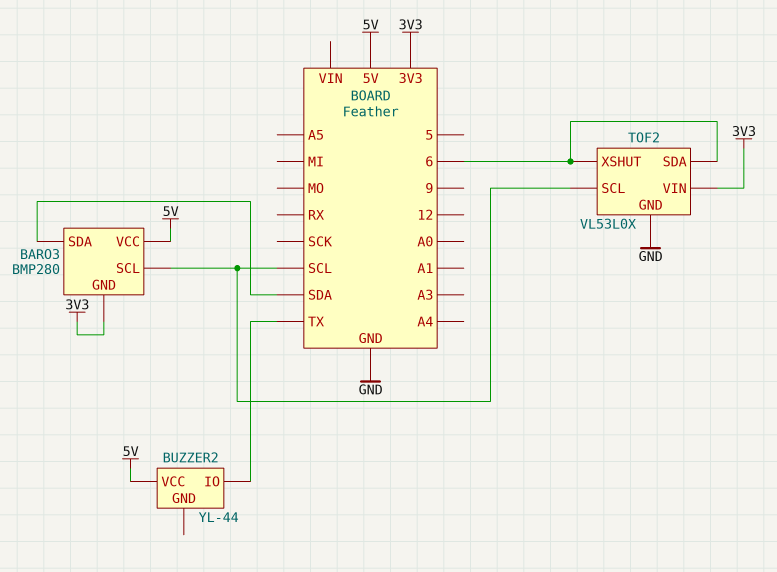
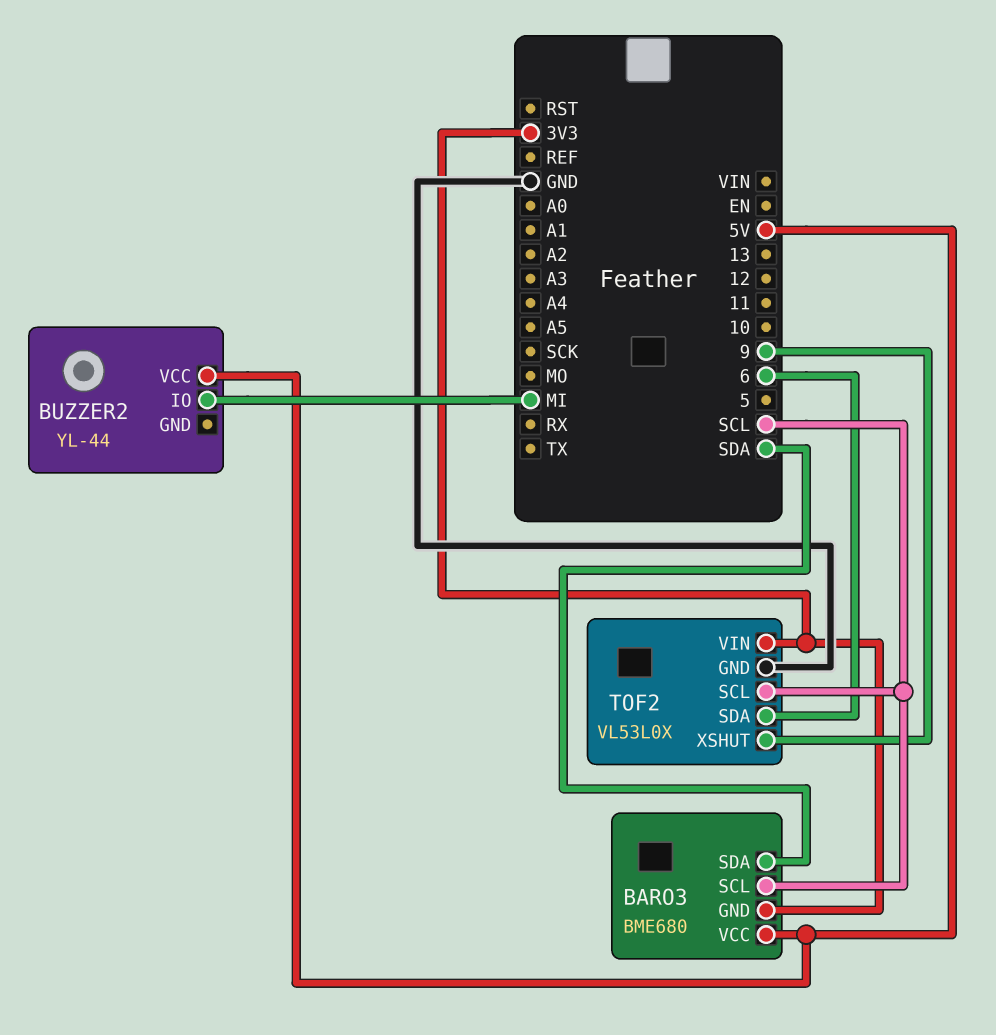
BARO3: BMP280 -> BME680
BUZZER2 pin IO: TX -> MI
TOF2 pin XSHUT: 6 -> 9

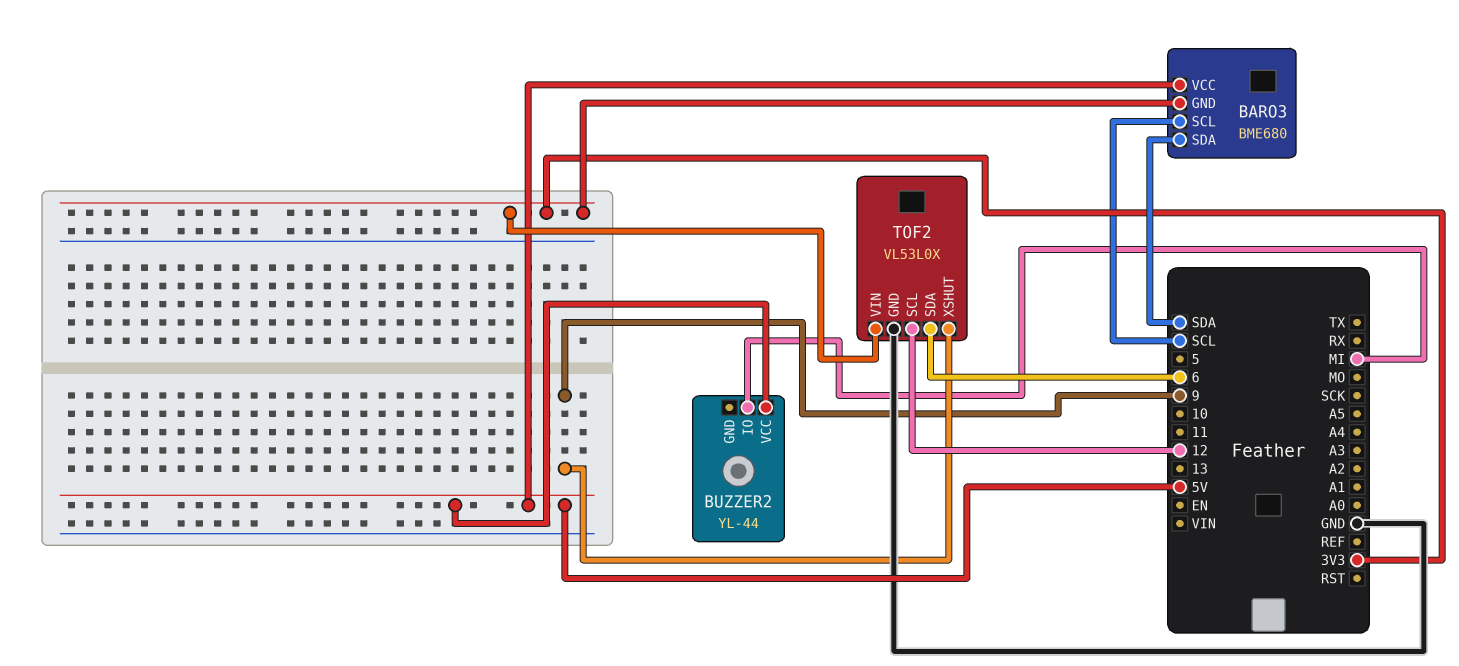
TOF2 pin SCL: SCL -> 12

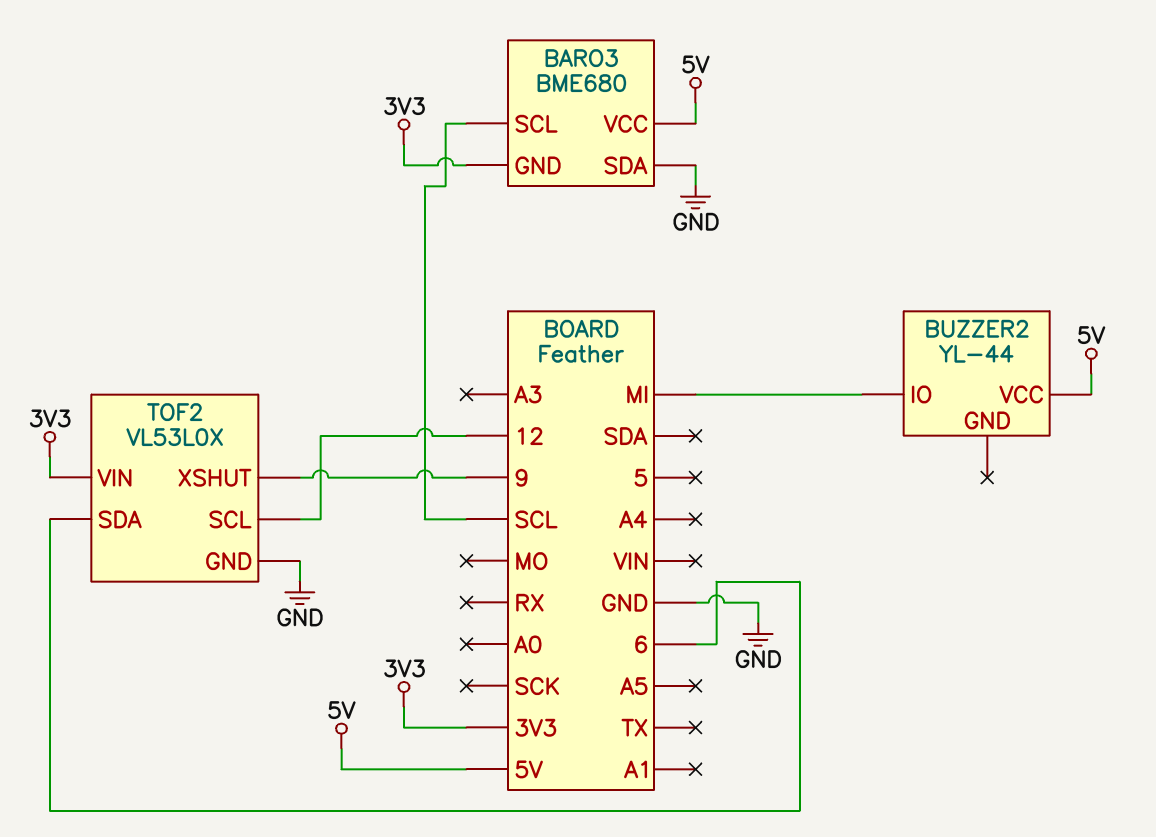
BARO3 pin SDA: SDA -> GND

